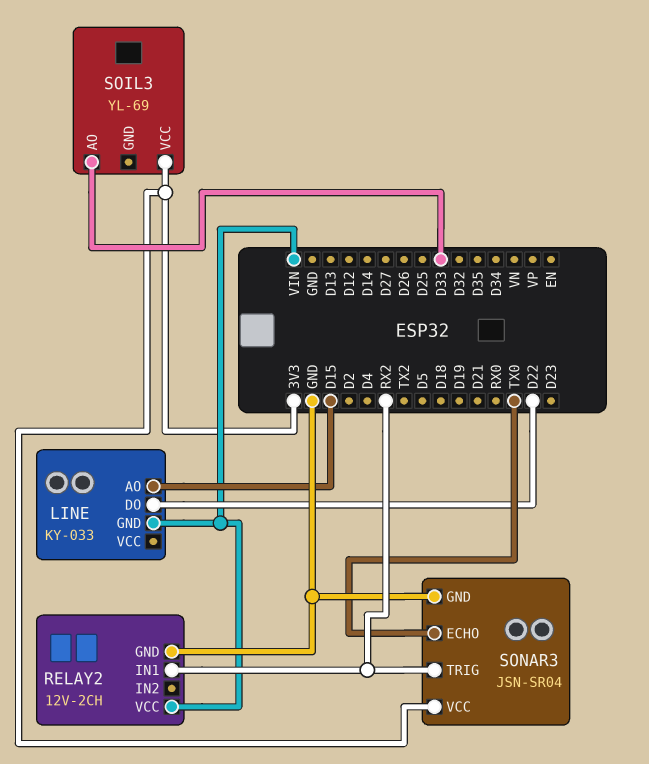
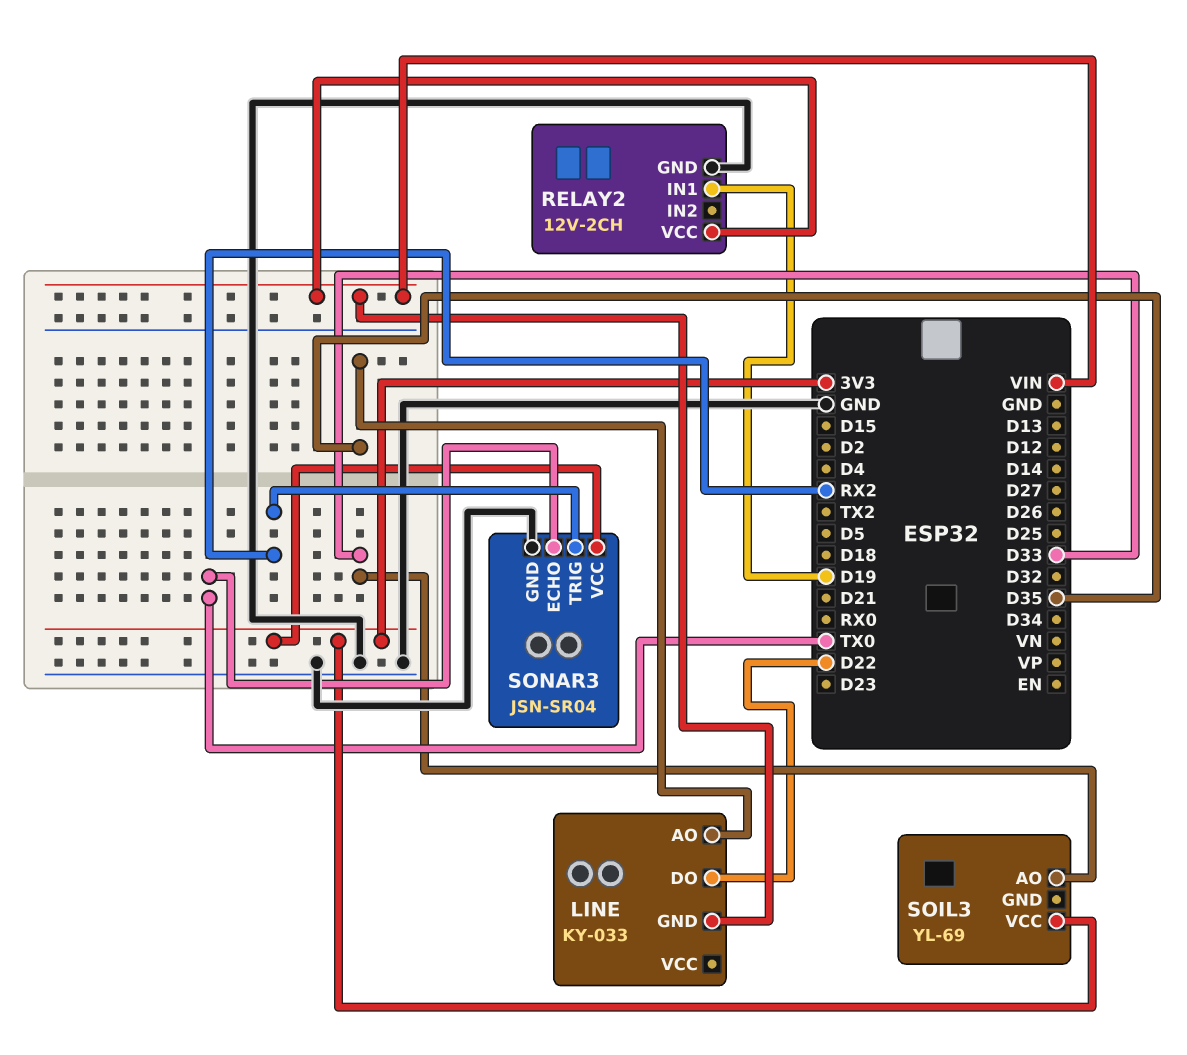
LINE pin AO: D15 -> D35
RELAY2 pin IN1: RX2 -> D19

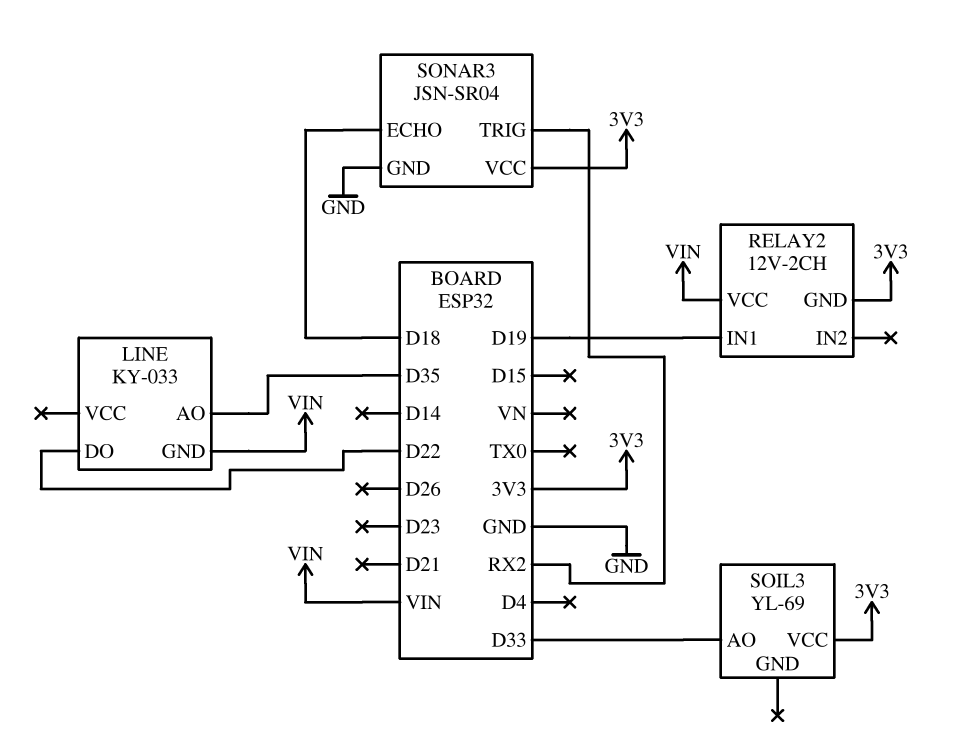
RELAY2 pin GND: GND -> 3V3
SONAR3 pin ECHO: TX0 -> D18

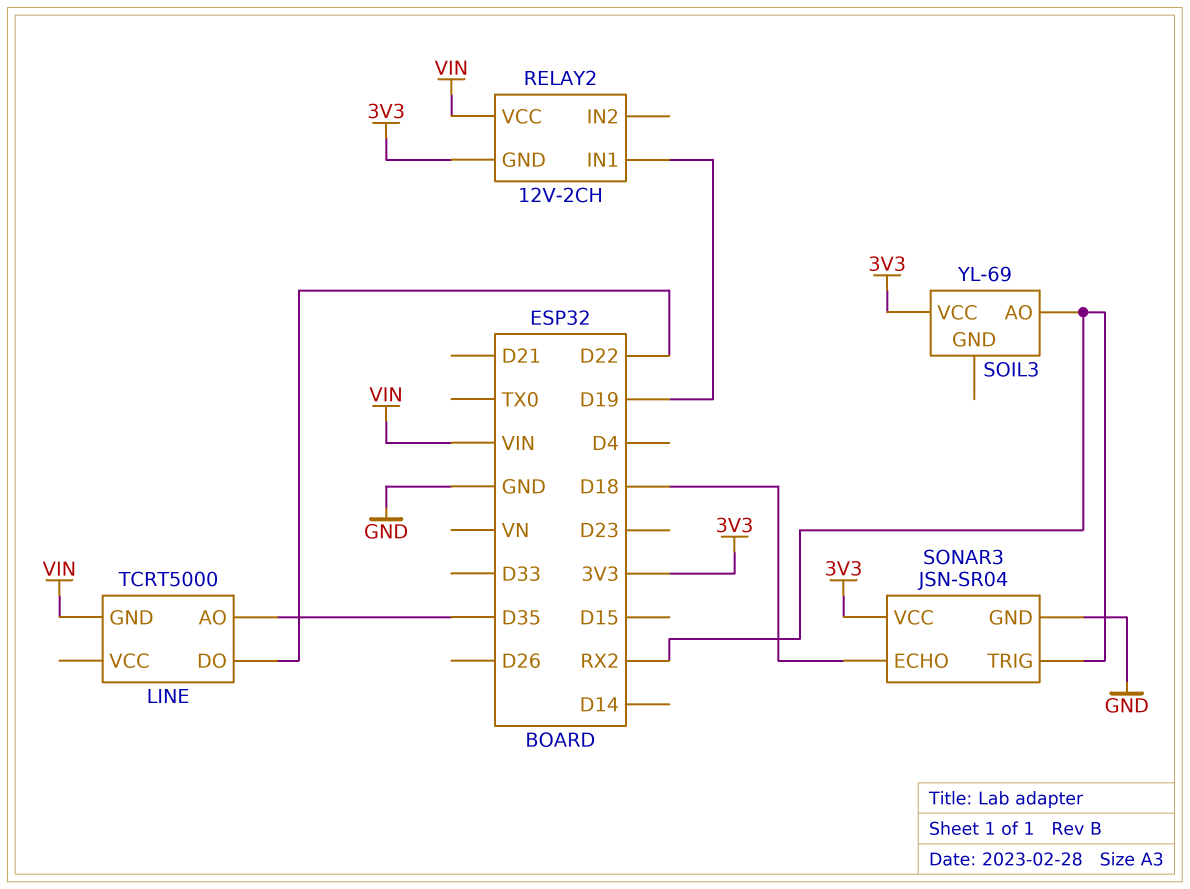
LINE: KY-033 -> TCRT5000
SOIL3 pin AO: D33 -> RX2

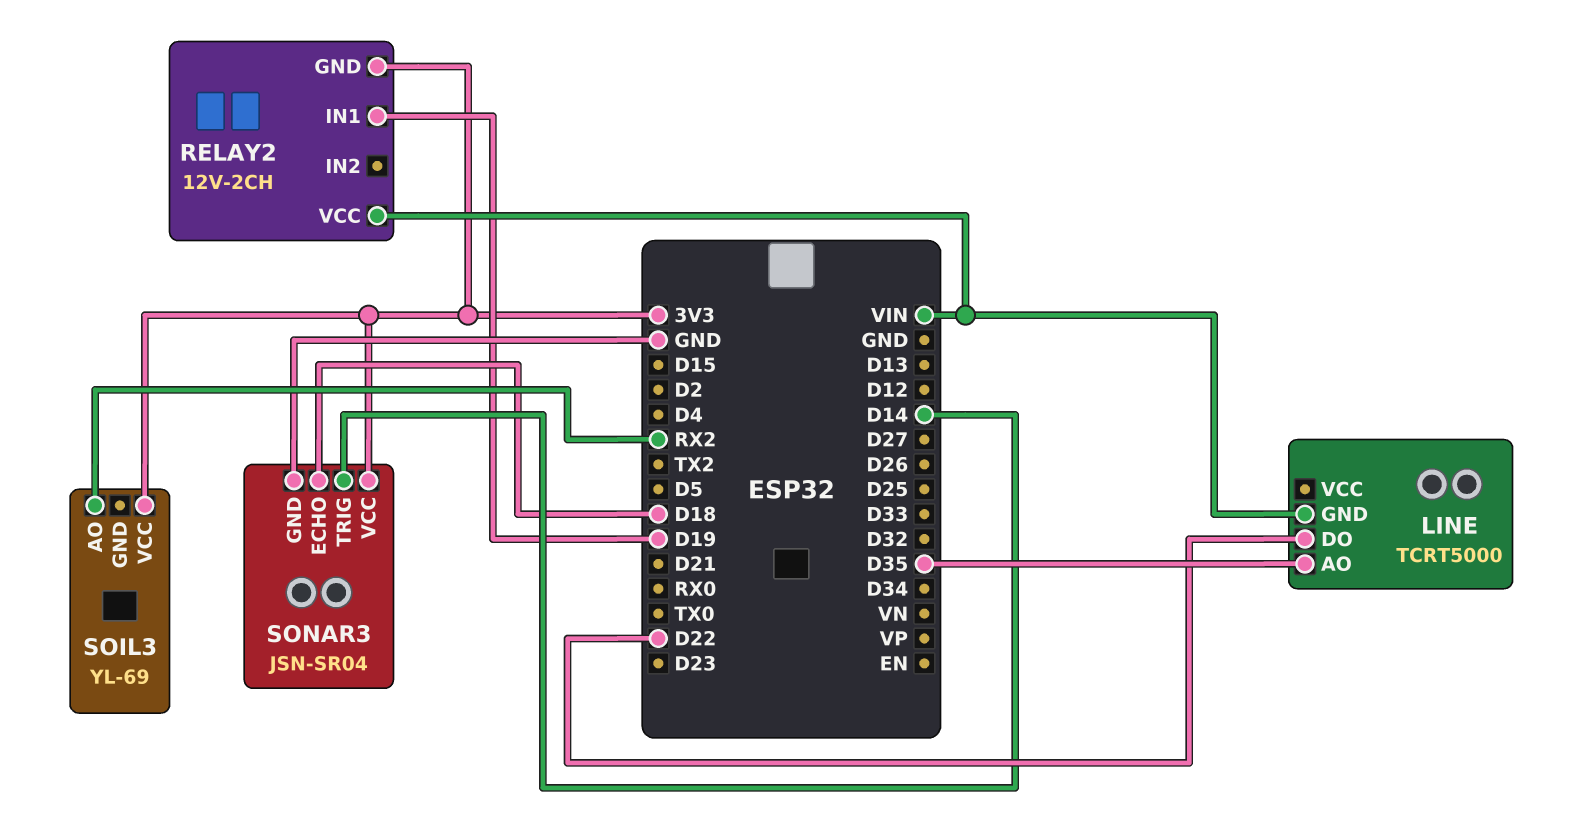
SONAR3 pin TRIG: RX2 -> D14

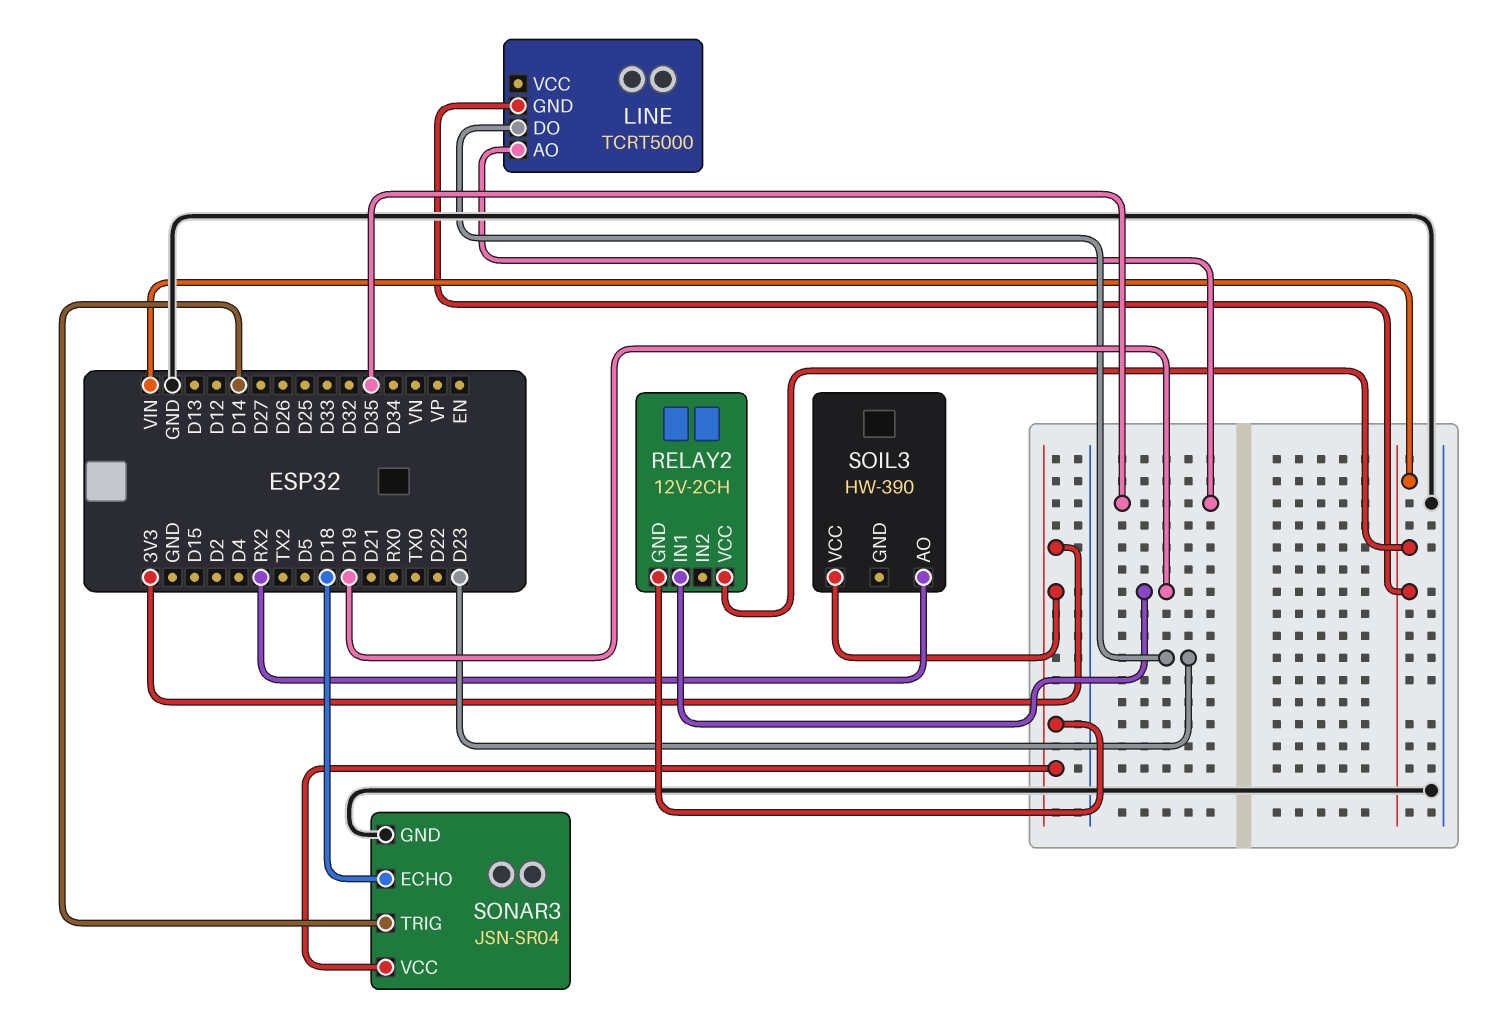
LINE pin DO: D22 -> D23
SOIL3: YL-69 -> HW-390

